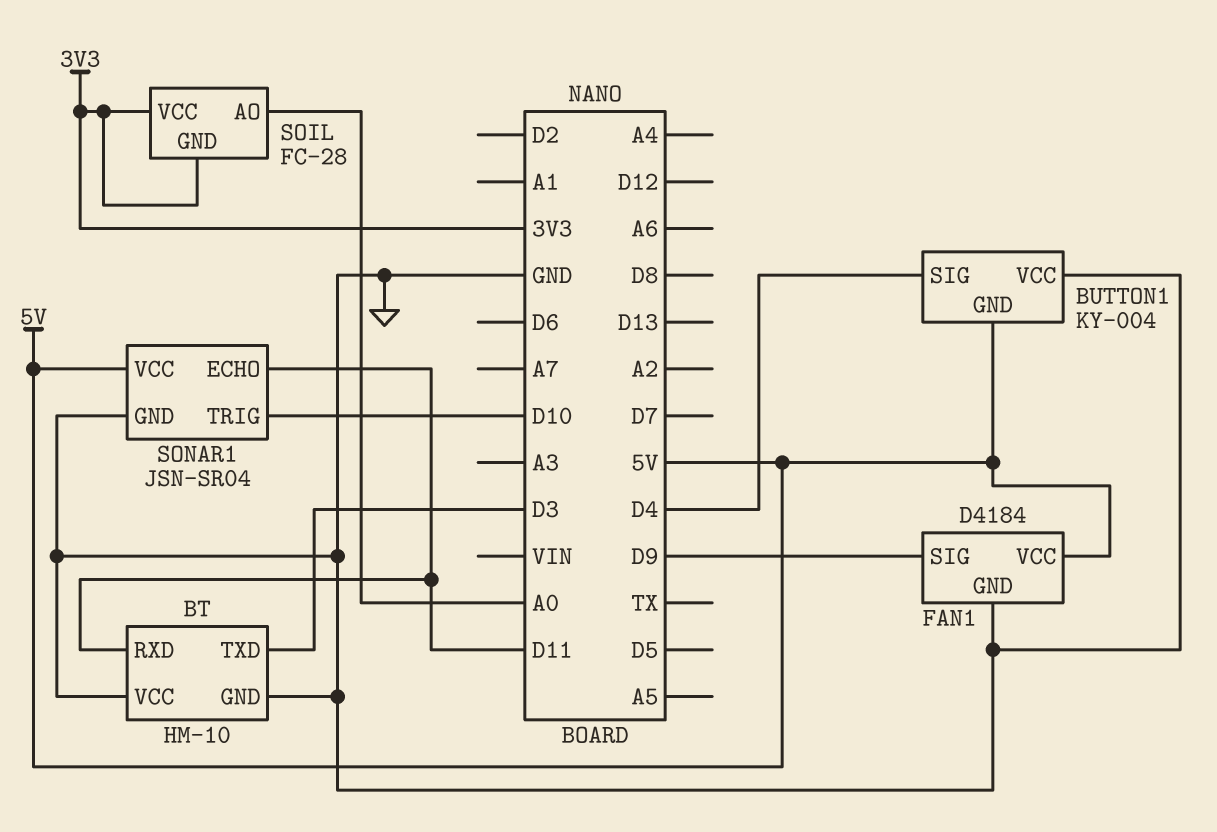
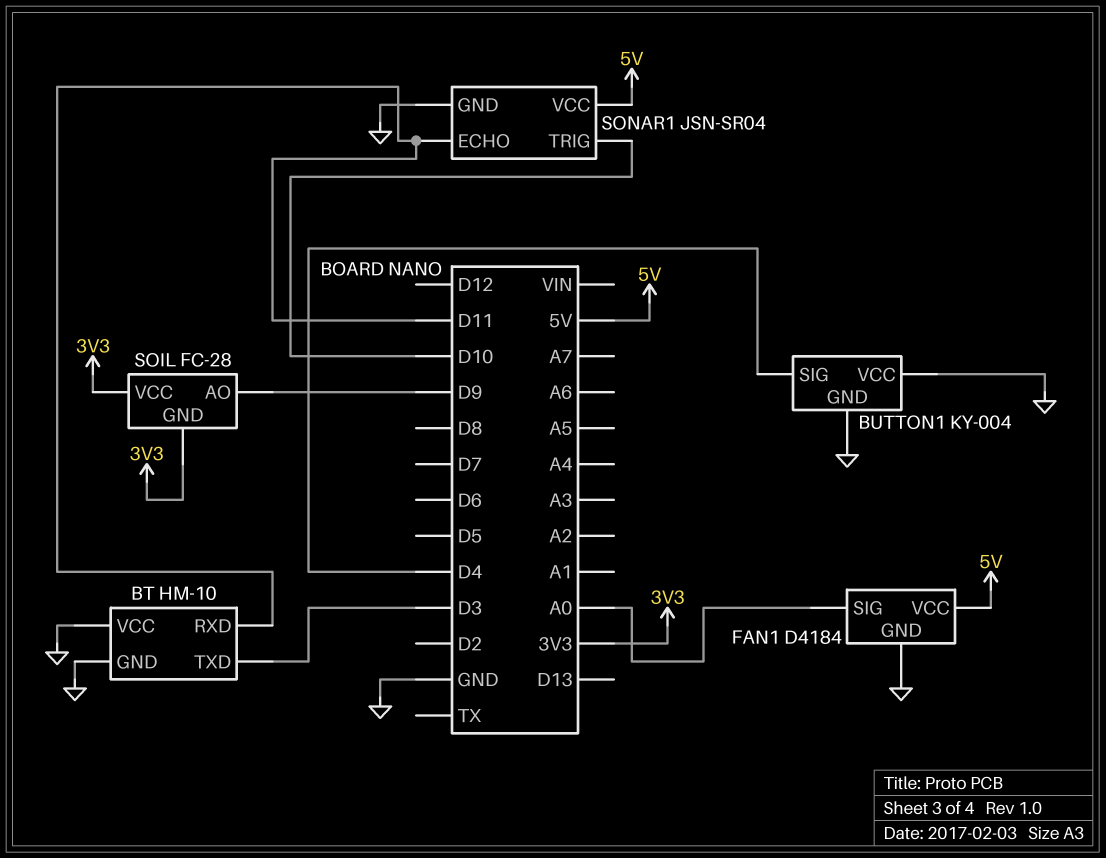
BUTTON1 pin GND: 5V -> GND
FAN1 pin SIG: D9 -> A0
SOIL pin AO: A0 -> D9

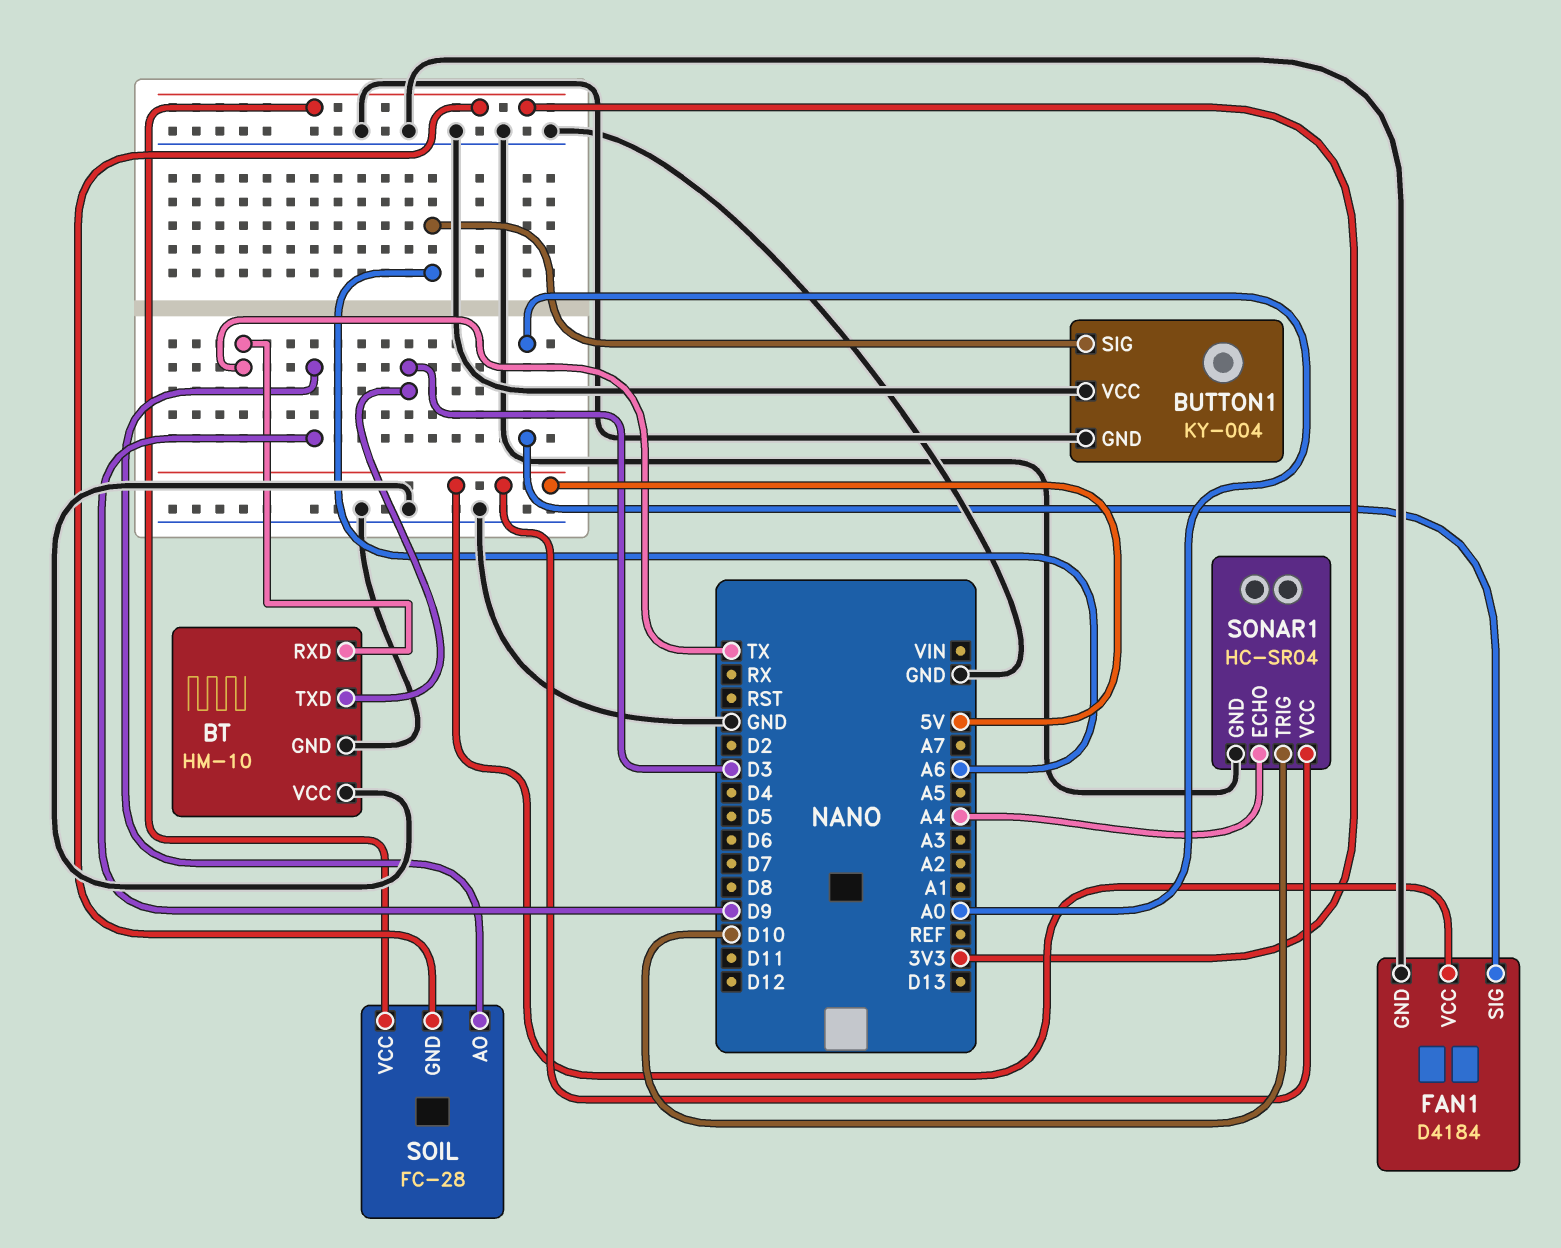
BT pin RXD: D11 -> TX
BUTTON1 pin SIG: D4 -> A6
SONAR1: JSN-SR04 -> HC-SR04
SONAR1 pin ECHO: D11 -> A4

